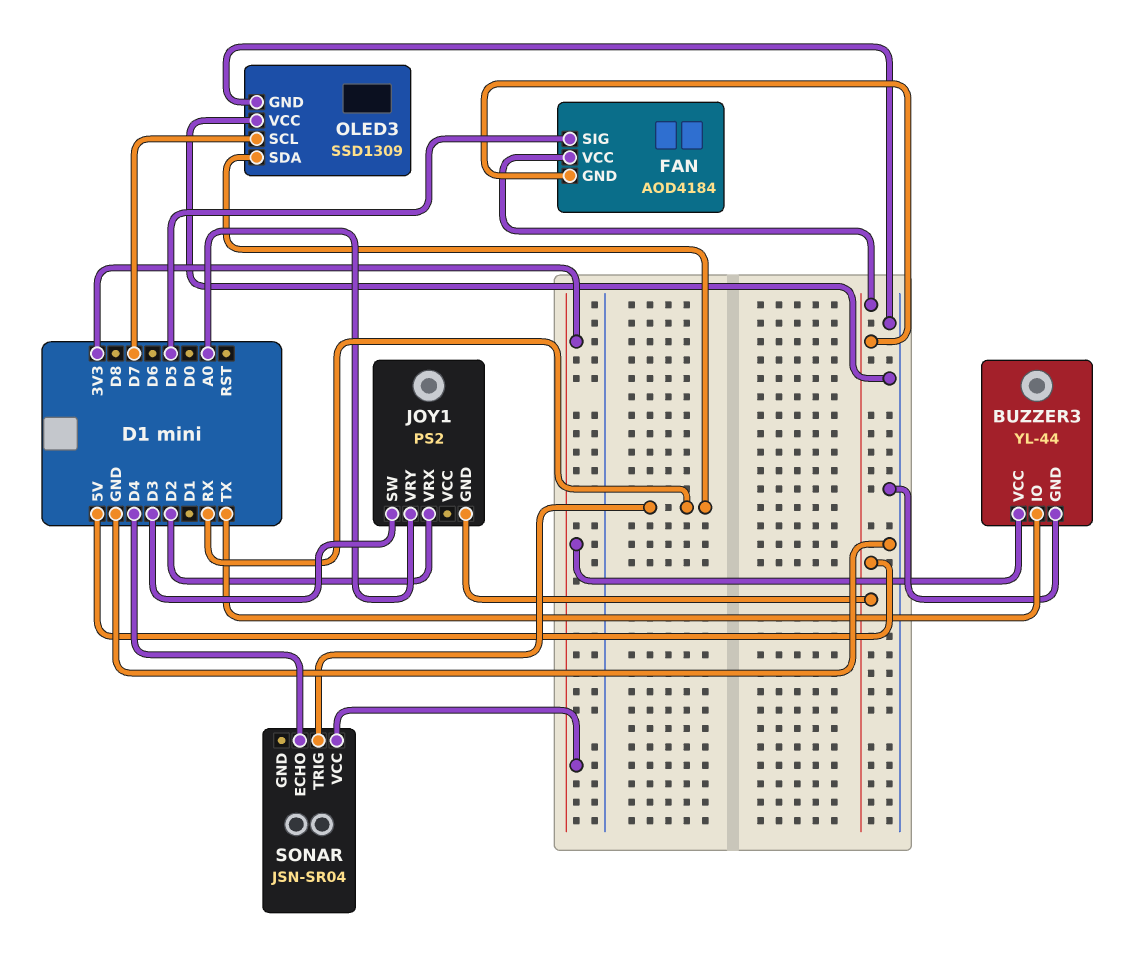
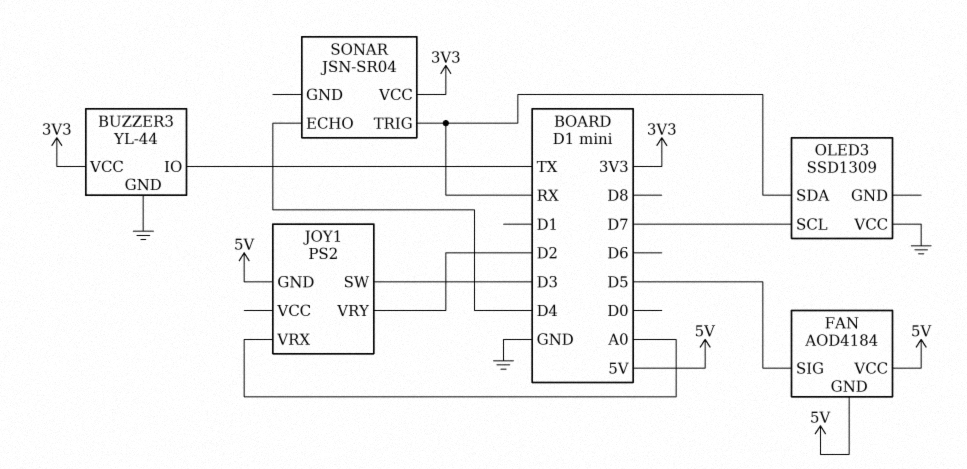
JOY1 pin VRX: D2 -> A0
JOY1 pin VRY: A0 -> D2
OLED3 pin GND: GND -> none

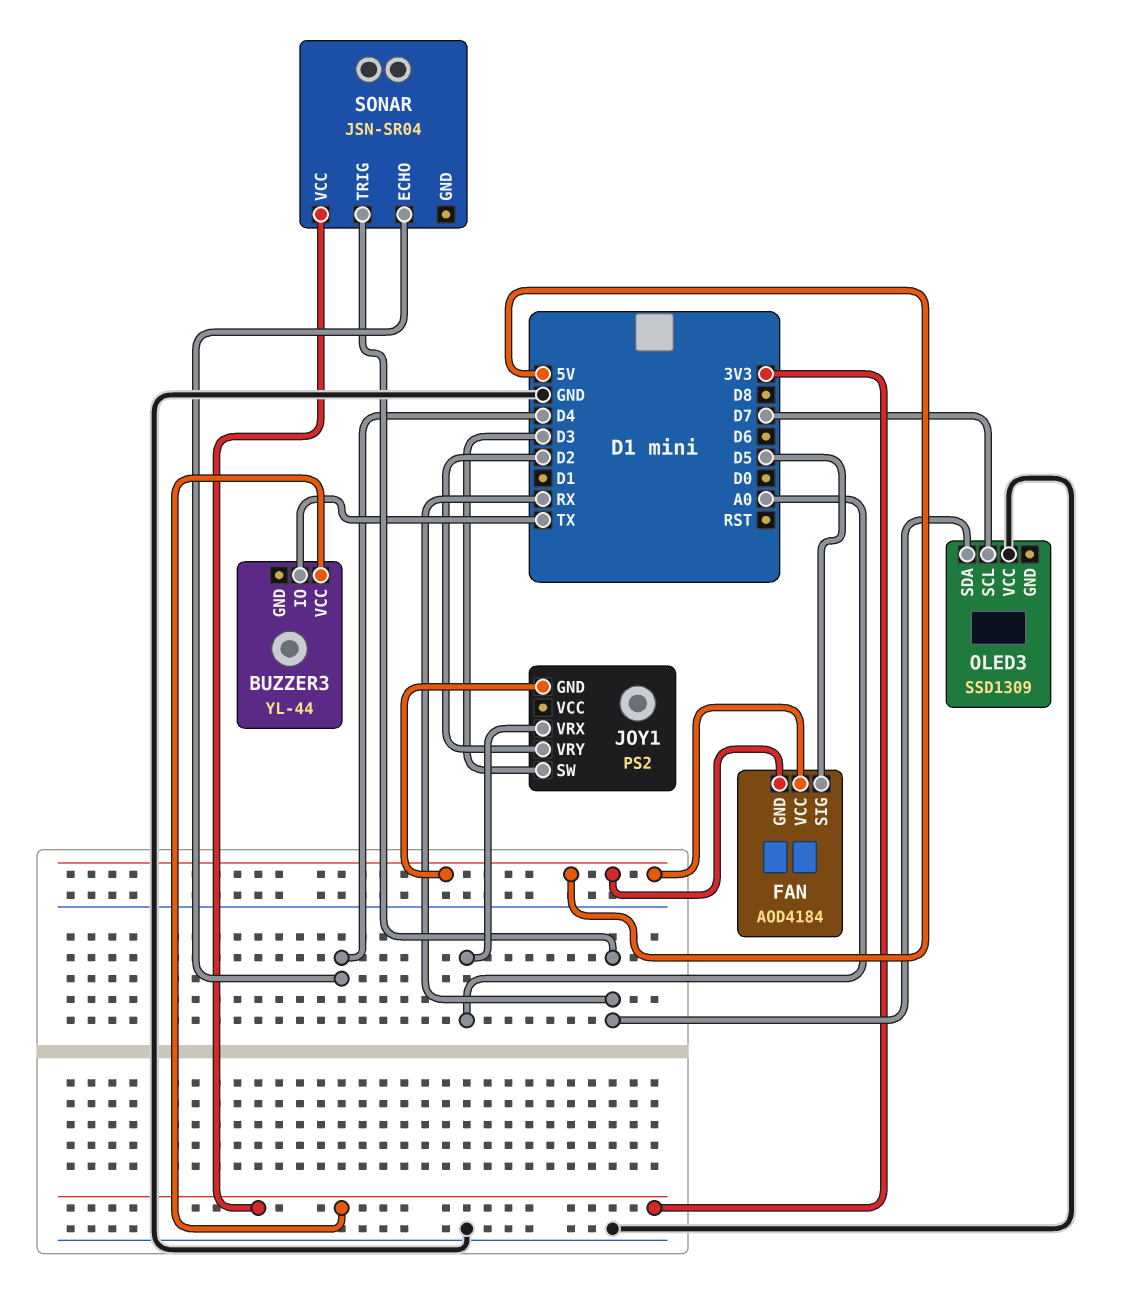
BUZZER3 pin GND: GND -> none

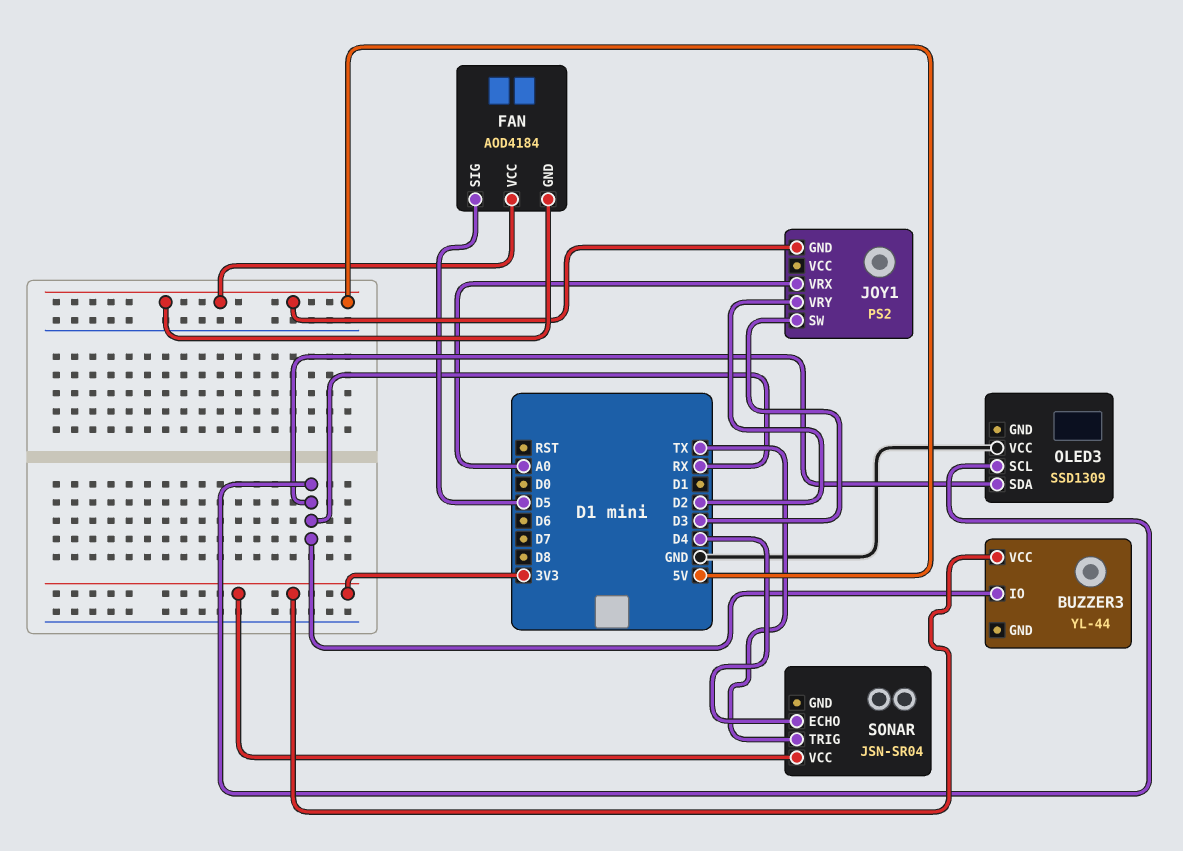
BUZZER3 pin IO: TX -> RX
OLED3 pin SCL: D7 -> RX
SONAR pin TRIG: RX -> TX

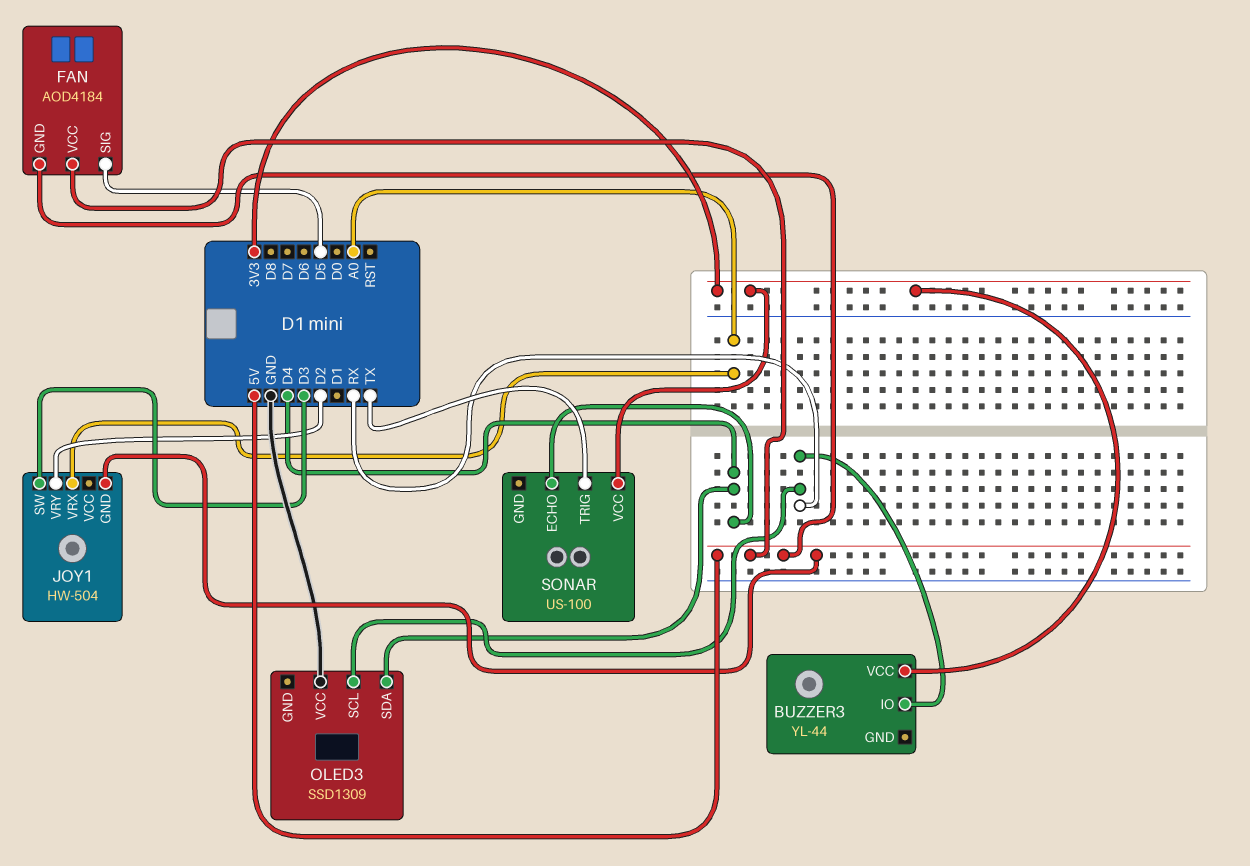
JOY1: PS2 -> HW-504
OLED3 pin SDA: RX -> D4
SONAR: JSN-SR04 -> US-100

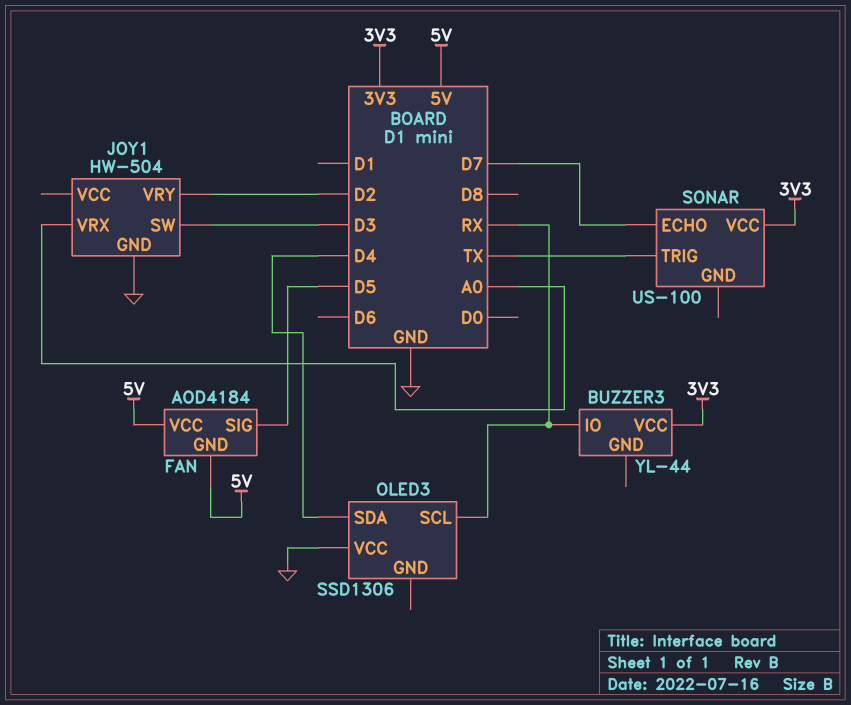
JOY1 pin GND: 5V -> GND
OLED3: SSD1309 -> SSD1306
SONAR pin ECHO: D4 -> D7

